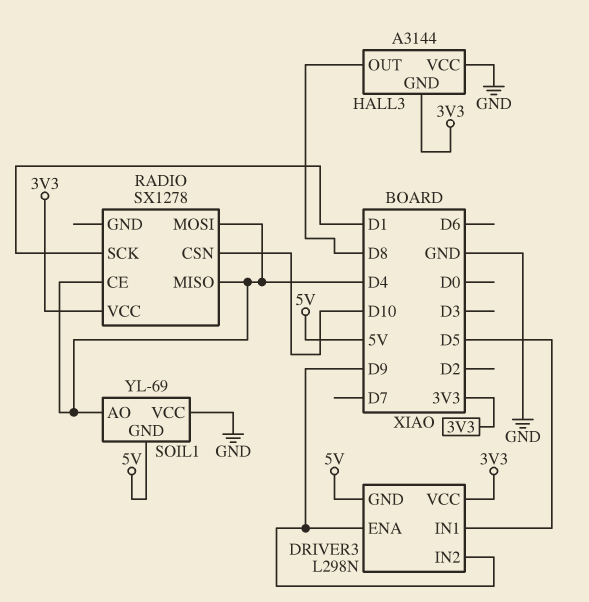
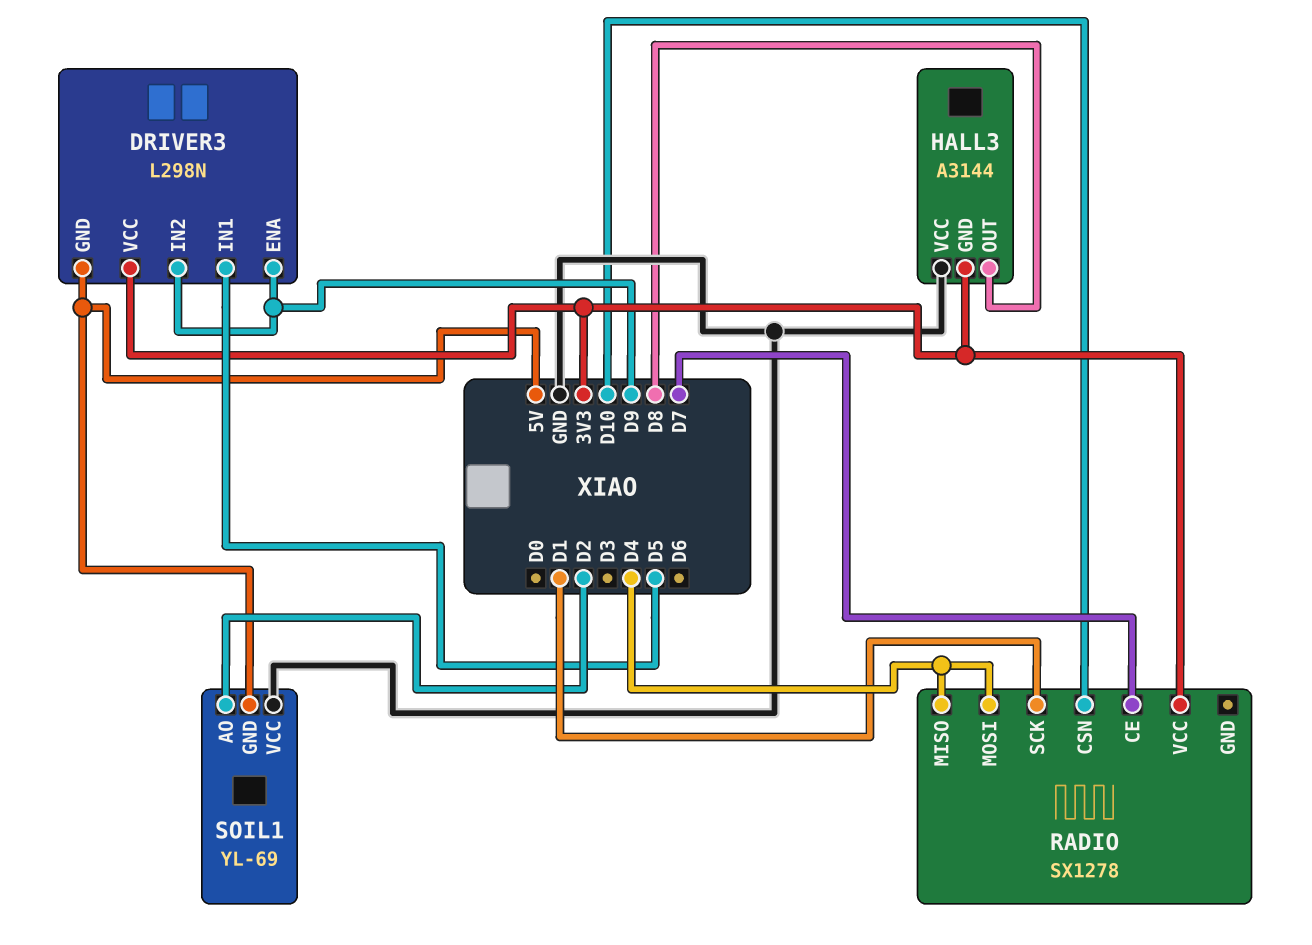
RADIO pin CE: D4 -> D7
SOIL1 pin AO: D4 -> D2

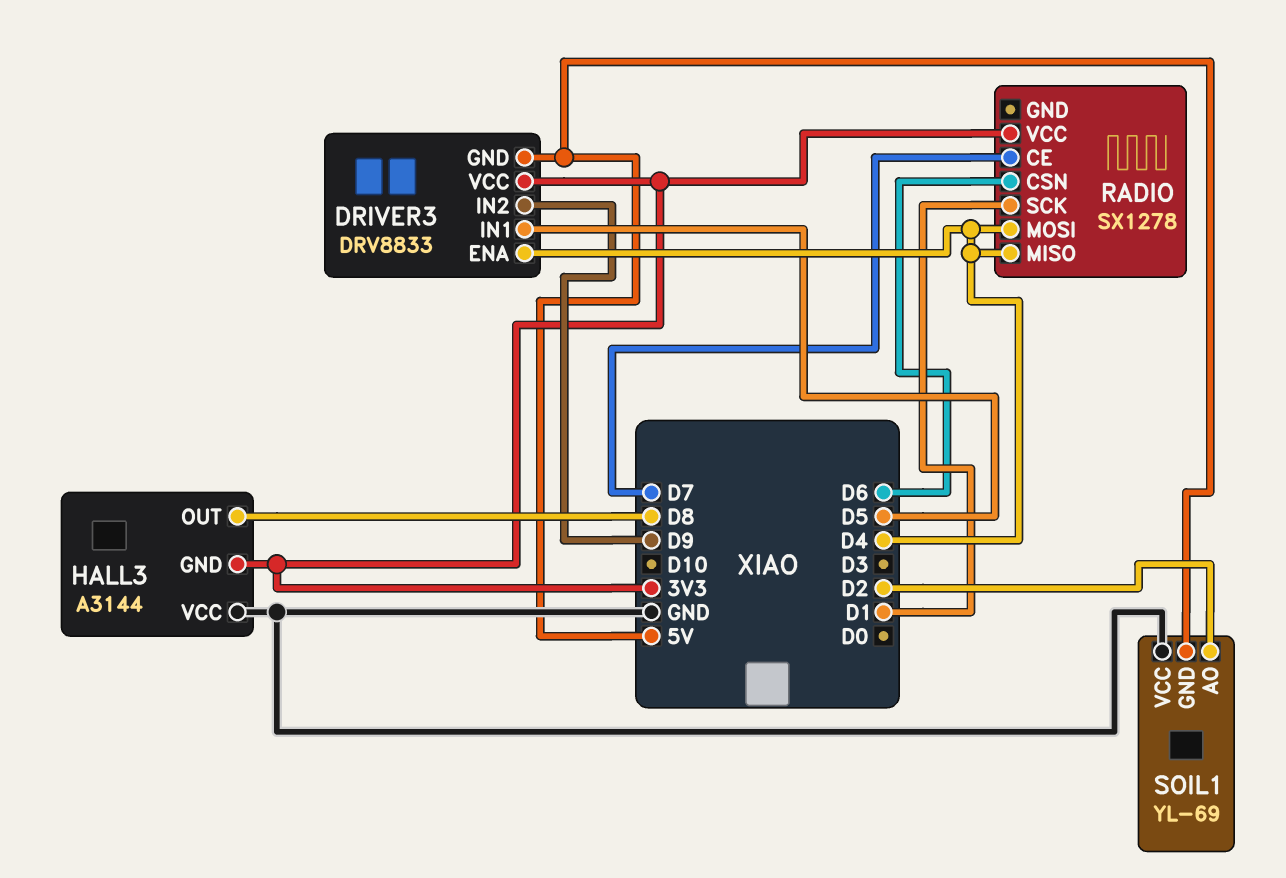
DRIVER3: L298N -> DRV8833
DRIVER3 pin ENA: D9 -> D4
RADIO pin CSN: D10 -> D6

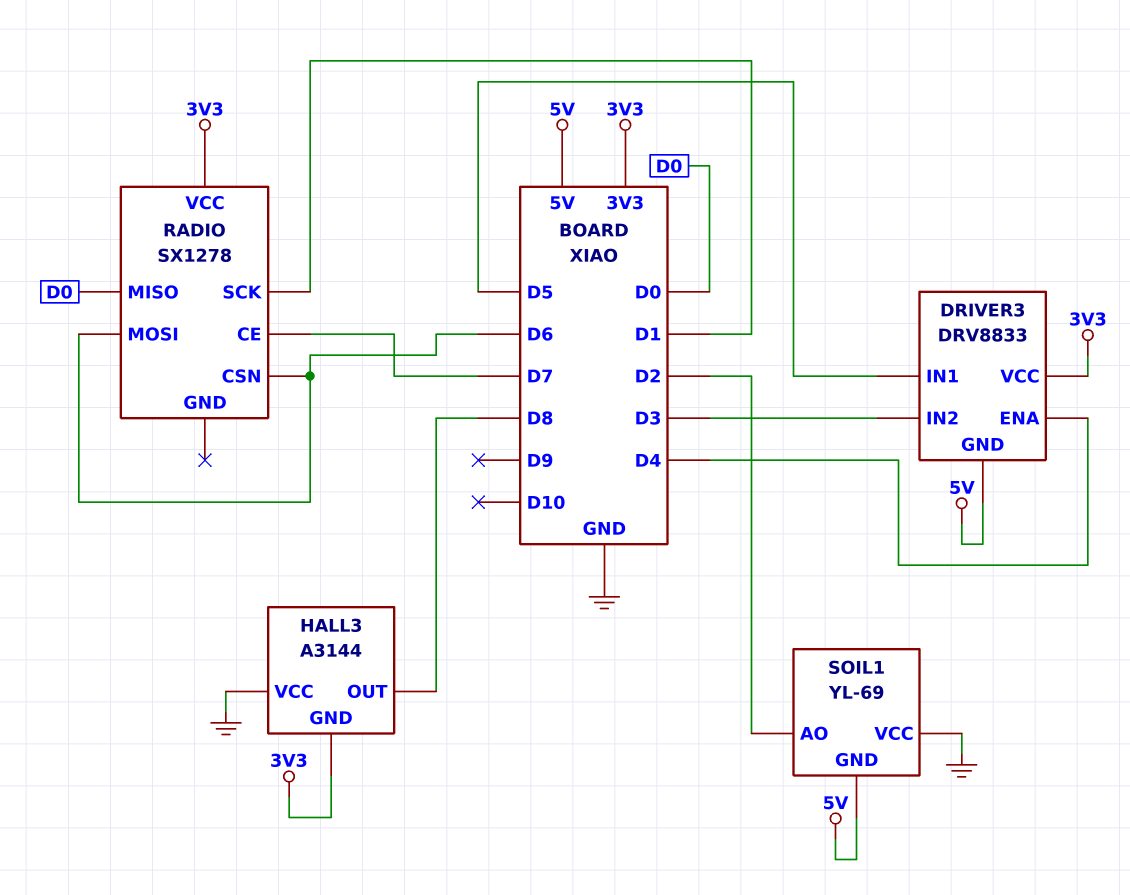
DRIVER3 pin IN2: D9 -> D3
RADIO pin MISO: D4 -> D0
RADIO pin MOSI: D4 -> D6

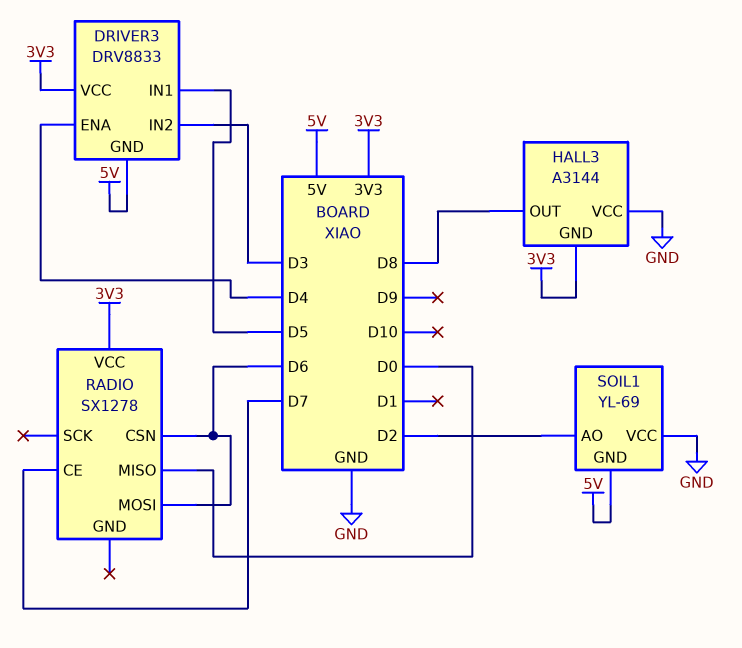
RADIO pin SCK: D1 -> none

